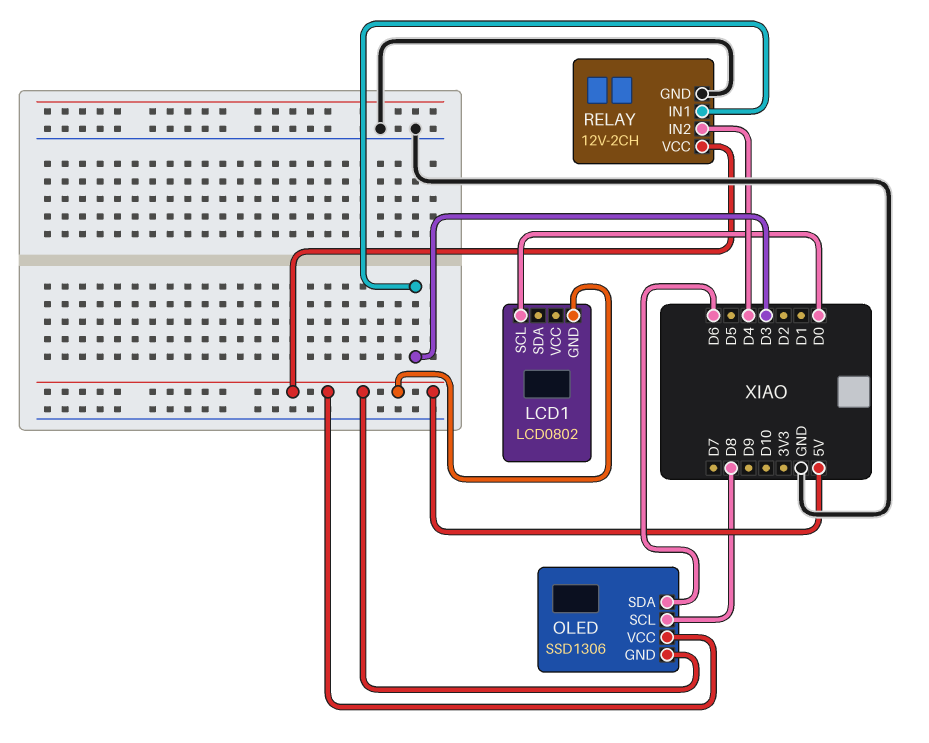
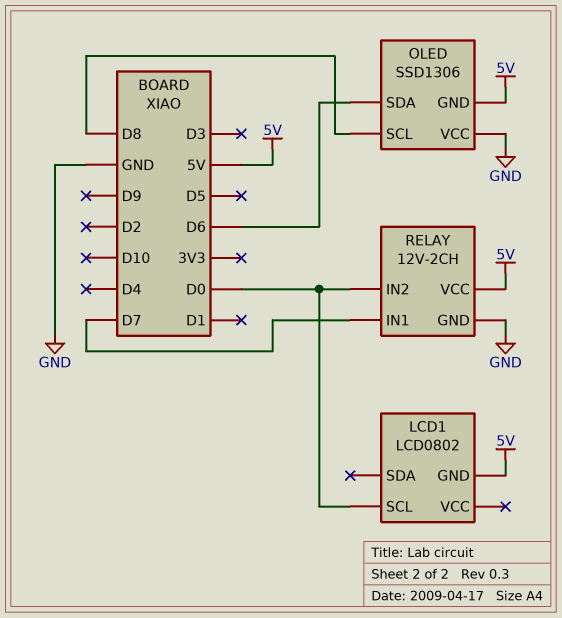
OLED pin VCC: 5V -> GND
RELAY pin IN1: D3 -> D7
RELAY pin IN2: D4 -> D0

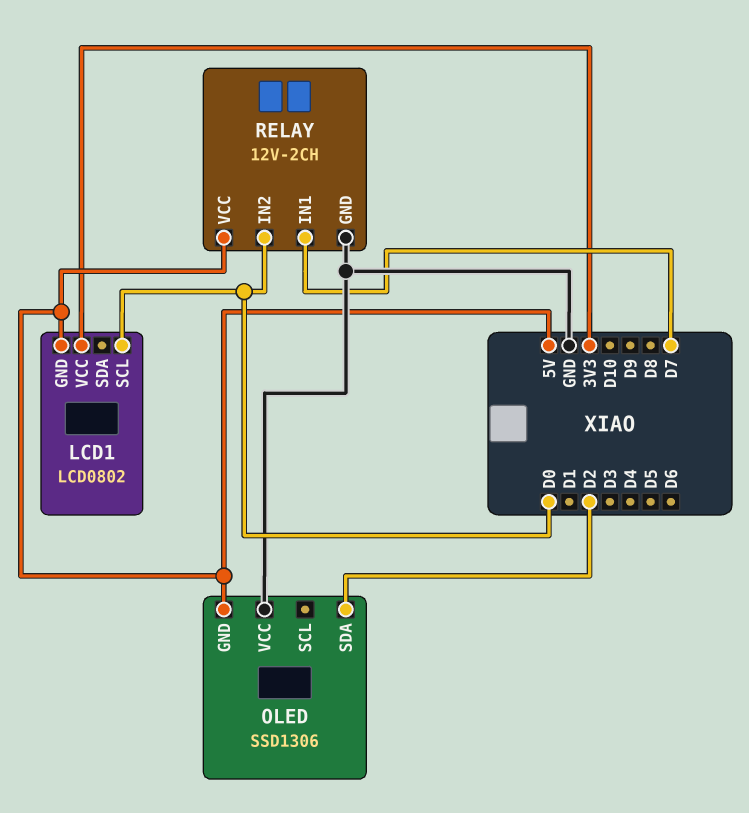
LCD1 pin VCC: none -> 3V3
OLED pin SCL: D8 -> none
OLED pin SDA: D6 -> D2

